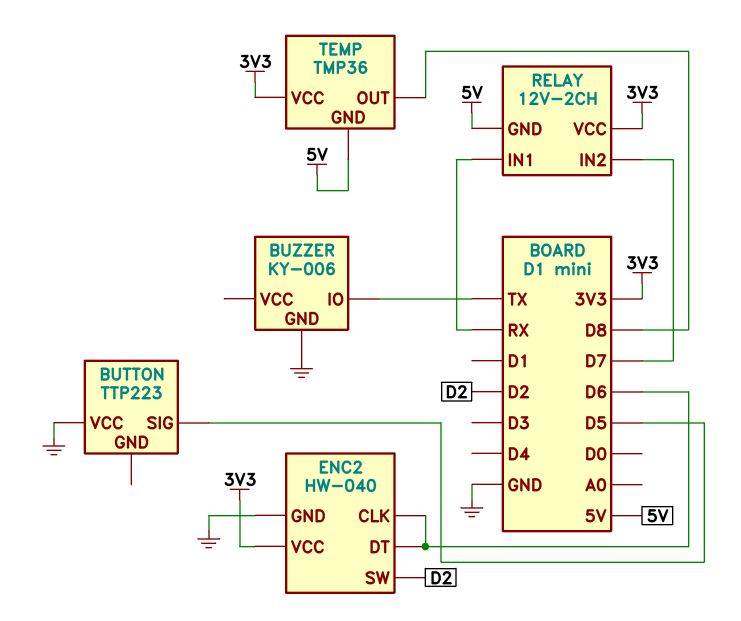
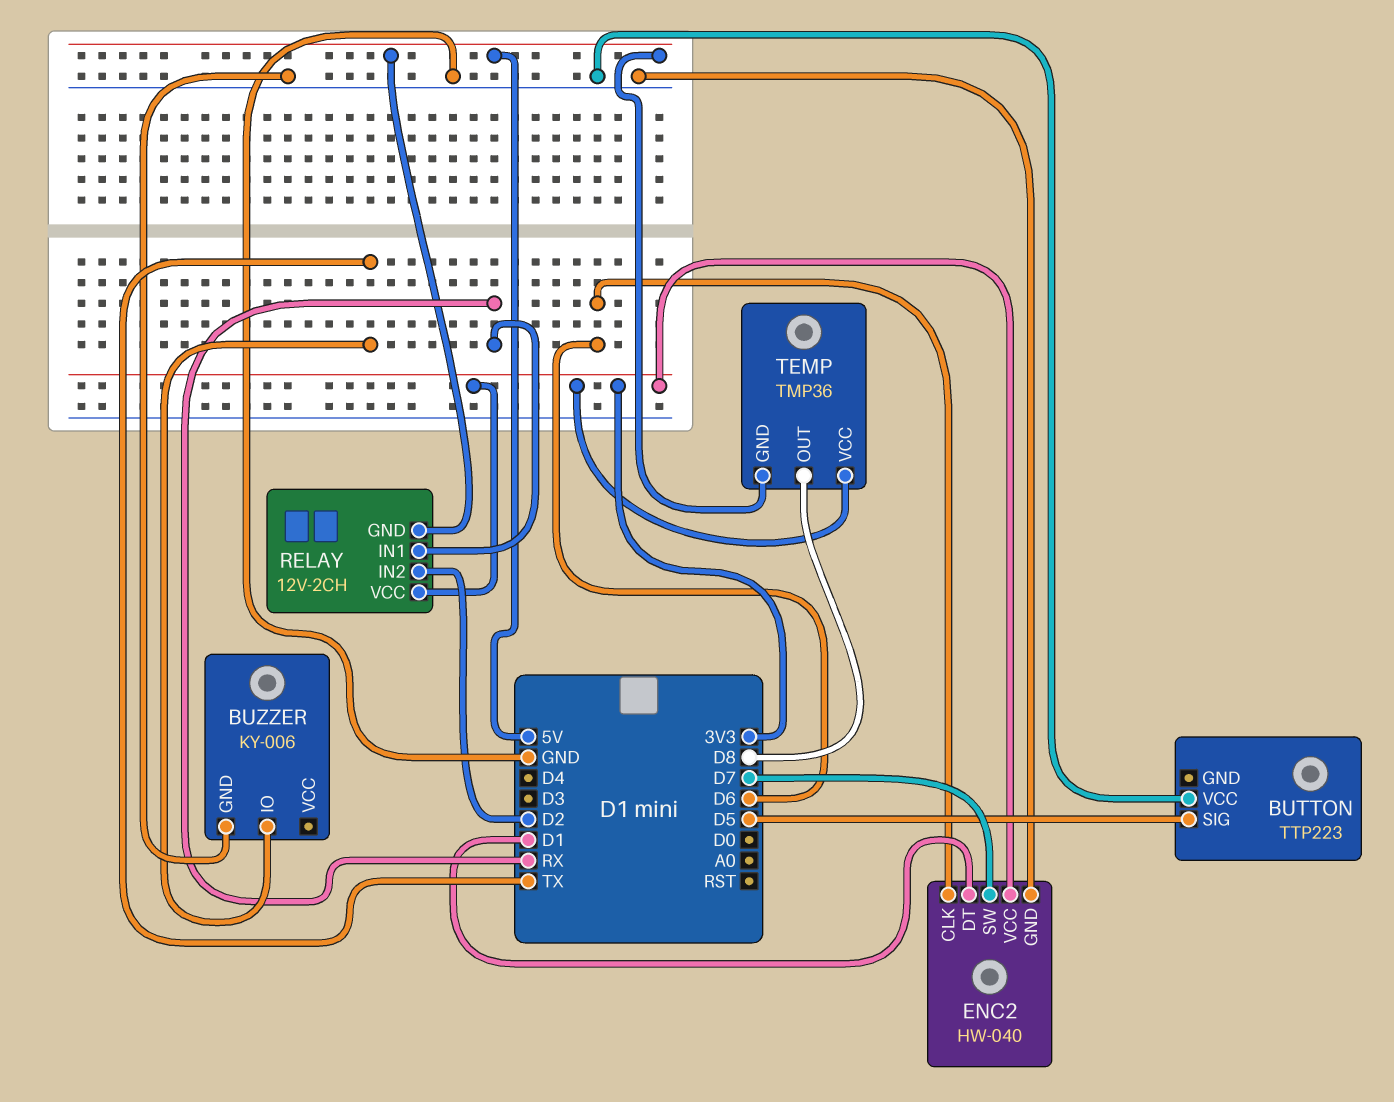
ENC2 pin DT: D6 -> D1
ENC2 pin SW: D2 -> D7
RELAY pin IN2: D7 -> D2

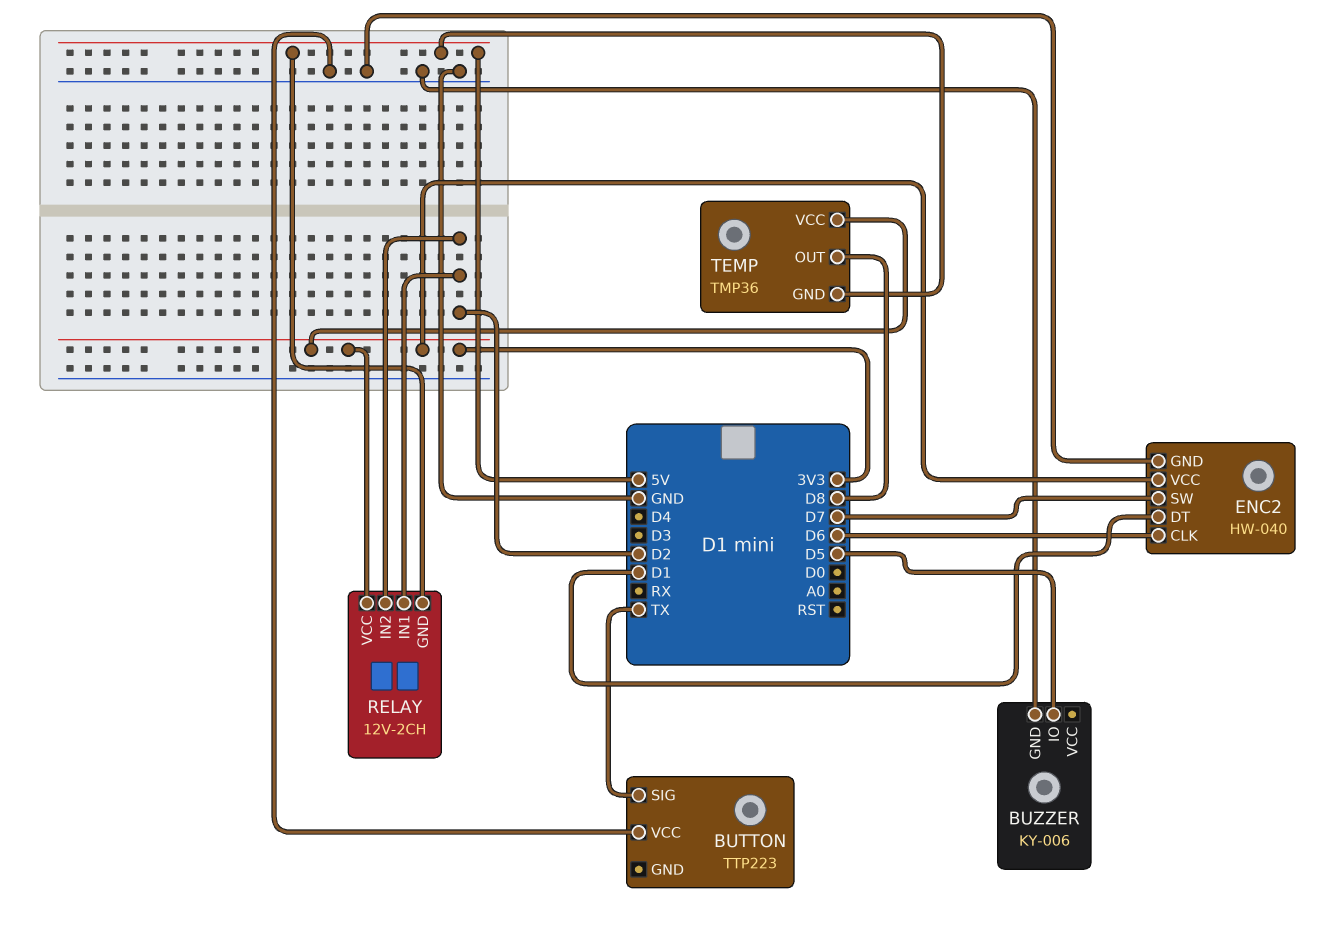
BUTTON pin SIG: D5 -> TX
BUZZER pin IO: TX -> D5
RELAY pin IN1: RX -> D2

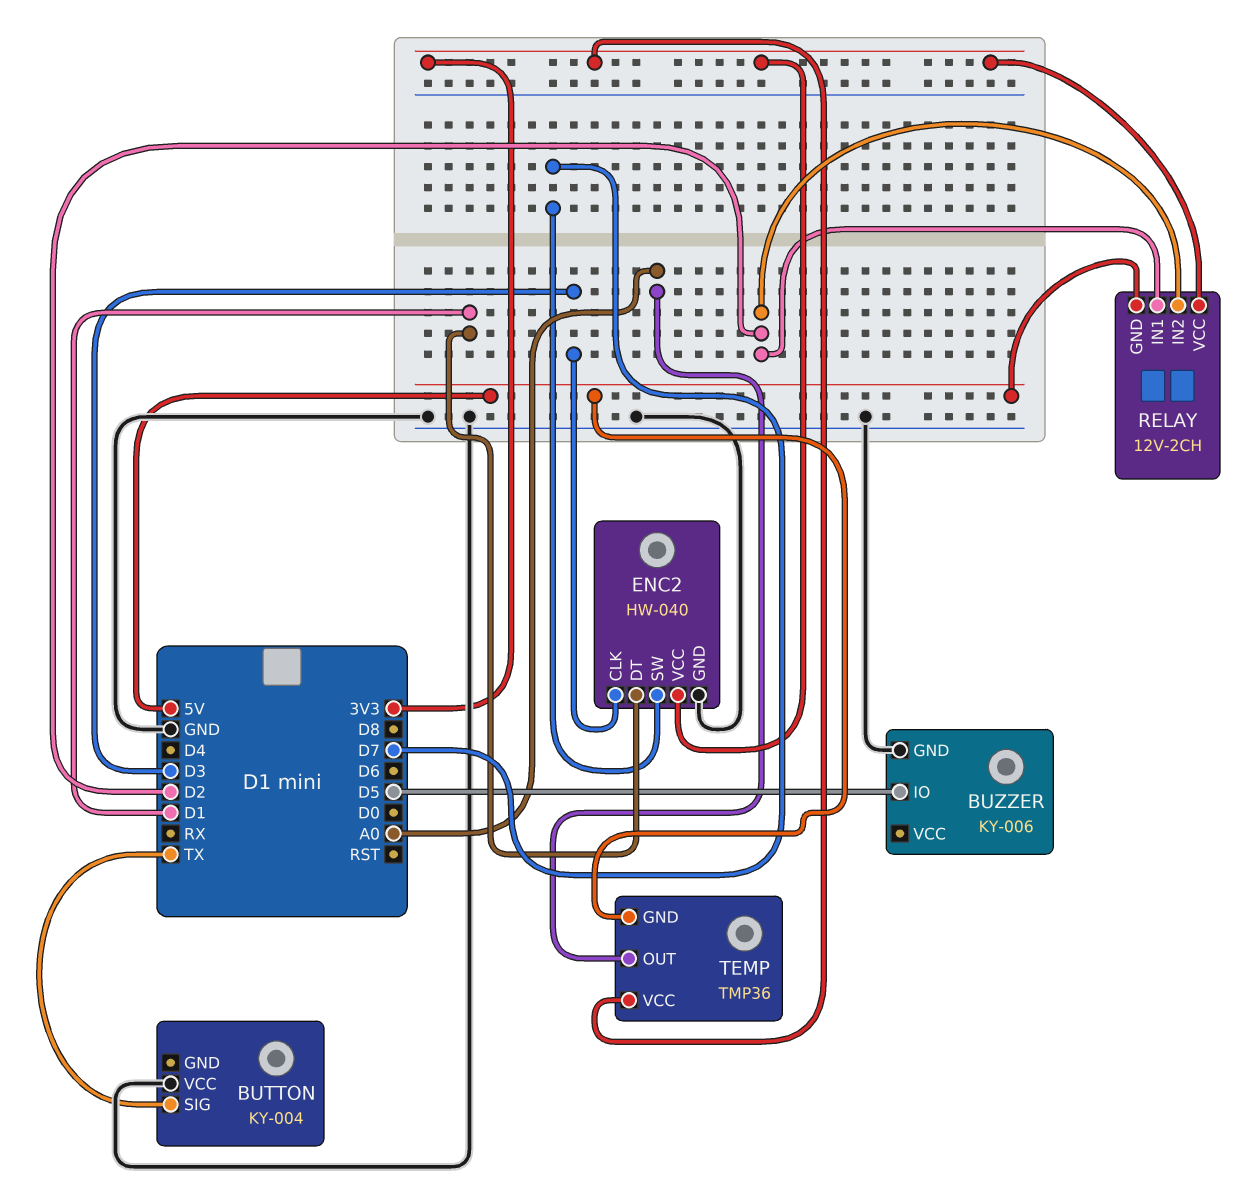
BUTTON: TTP223 -> KY-004
ENC2 pin CLK: D6 -> D3
TEMP pin OUT: D8 -> A0

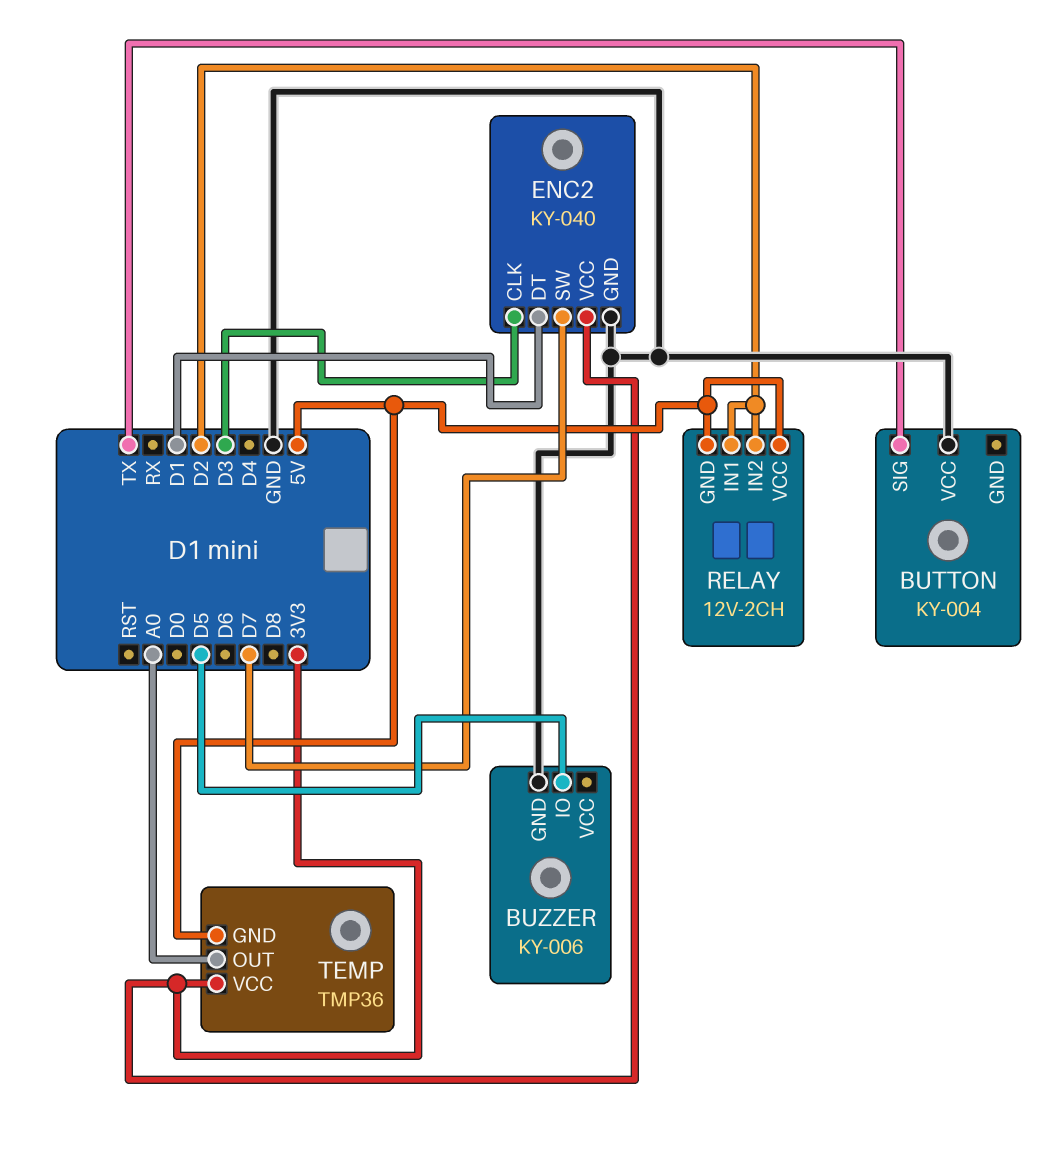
ENC2: HW-040 -> KY-040
RELAY pin VCC: 3V3 -> 5V

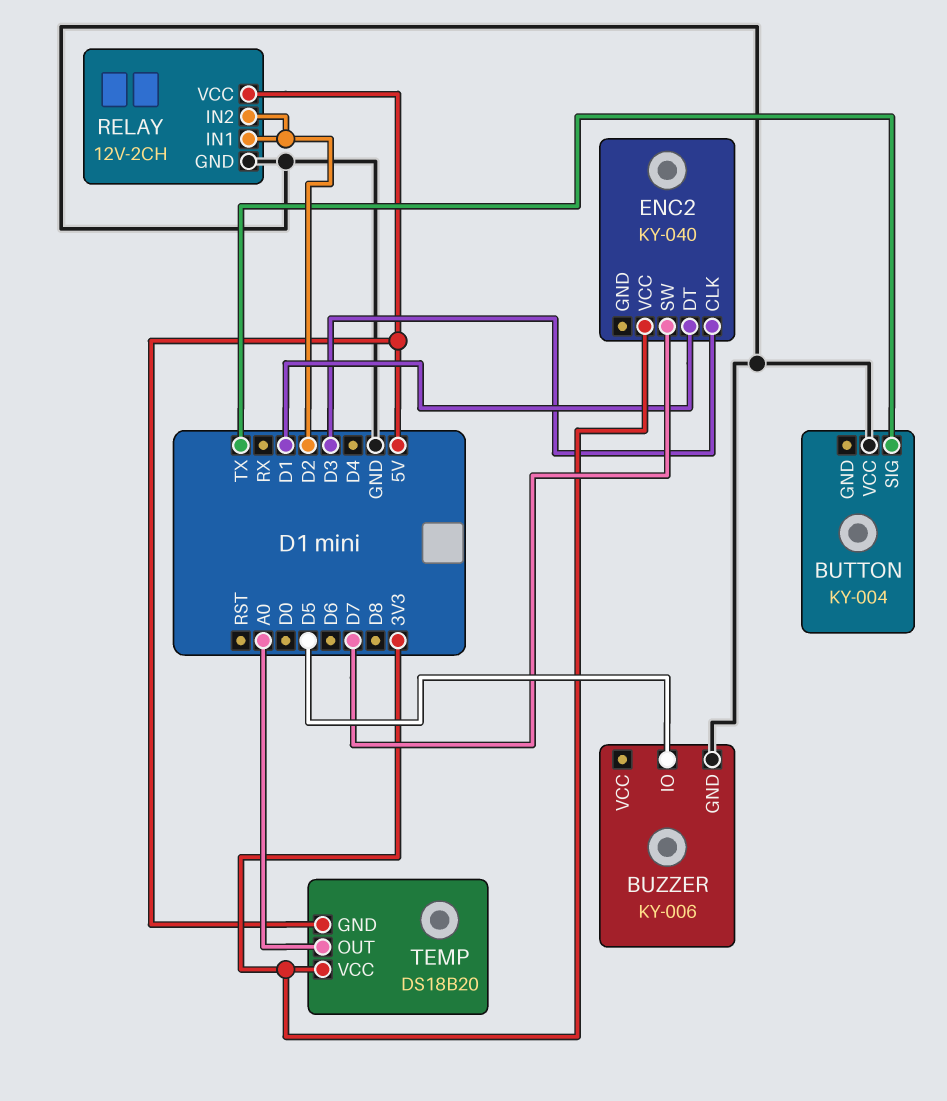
ENC2 pin GND: GND -> none
RELAY pin GND: 5V -> GND
TEMP: TMP36 -> DS18B20

